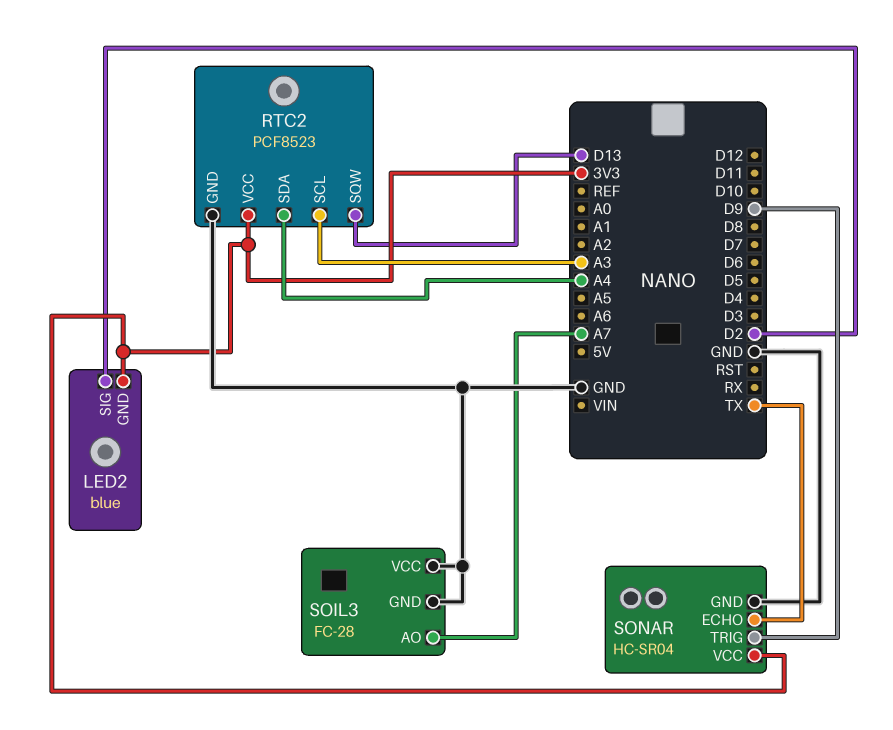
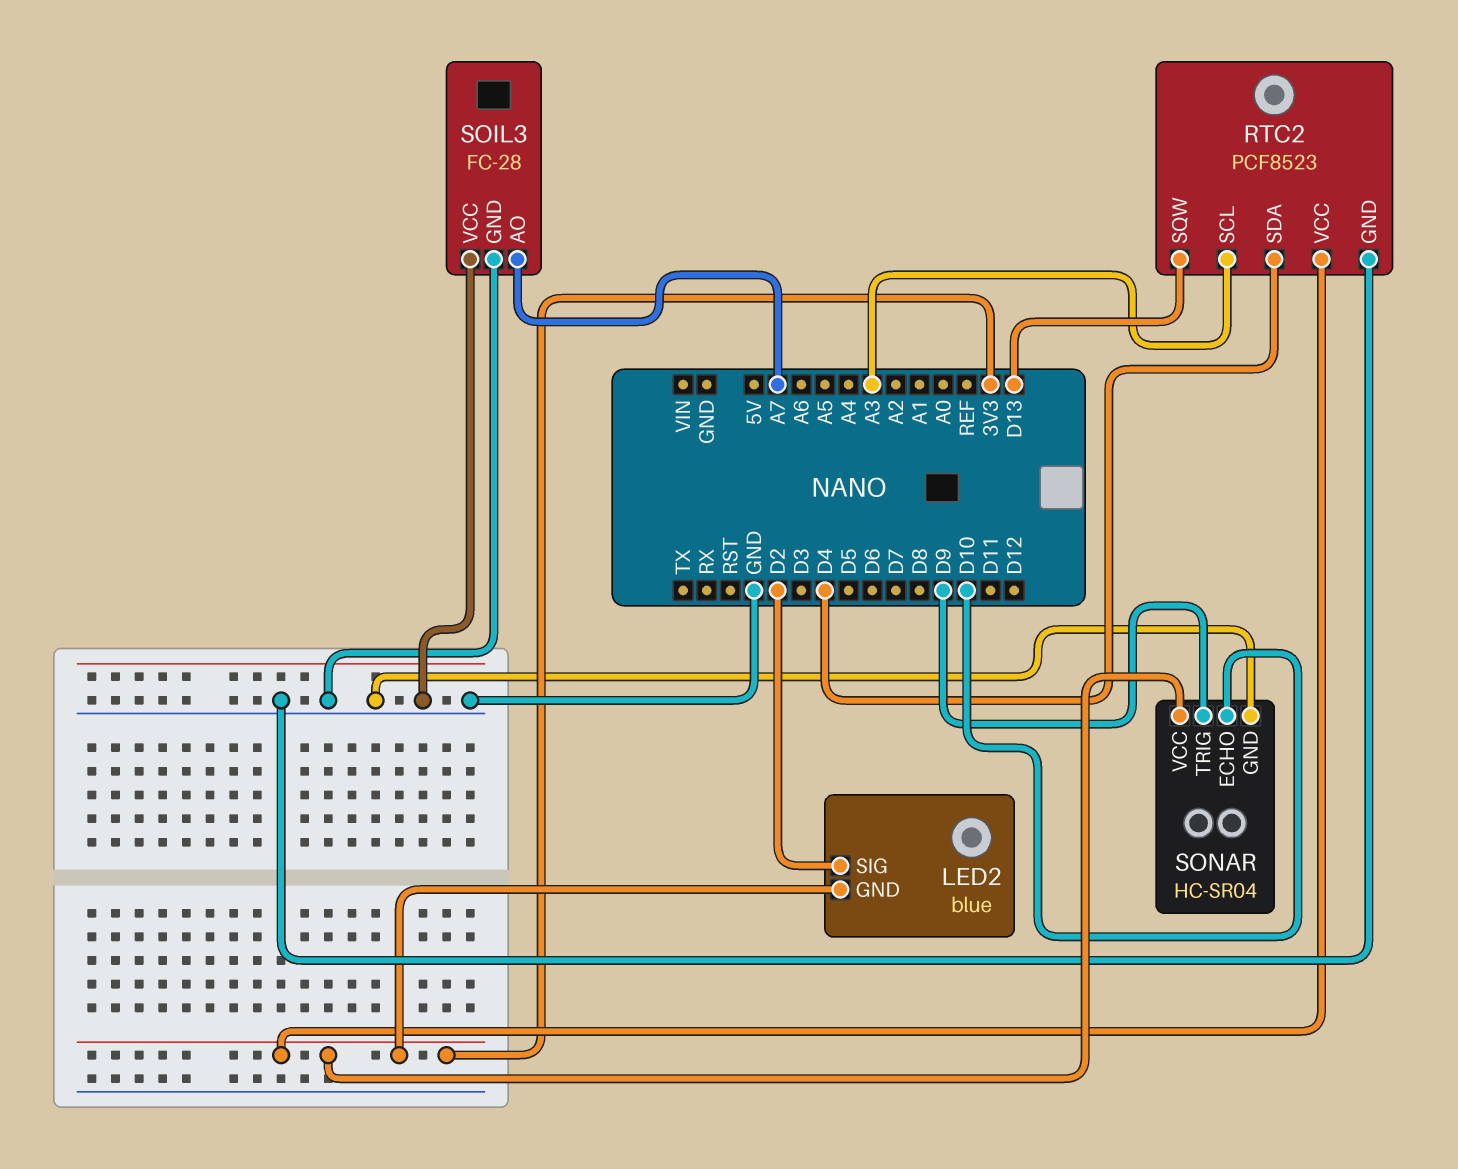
RTC2 pin SDA: A4 -> D4
SONAR pin ECHO: TX -> D10

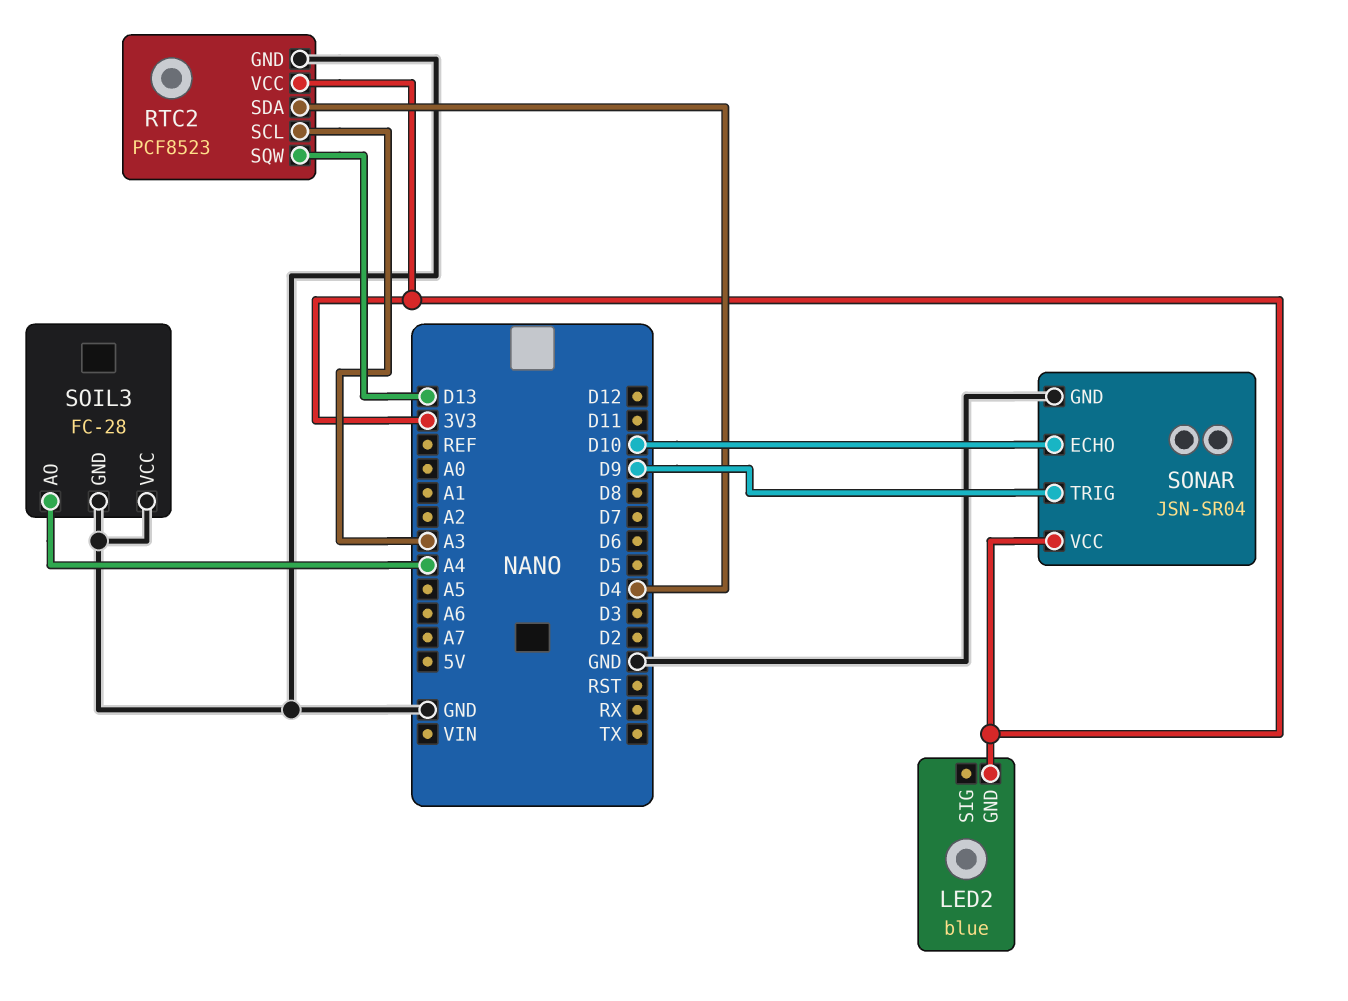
LED2 pin SIG: D2 -> none
SOIL3 pin AO: A7 -> A4
SONAR: HC-SR04 -> JSN-SR04

